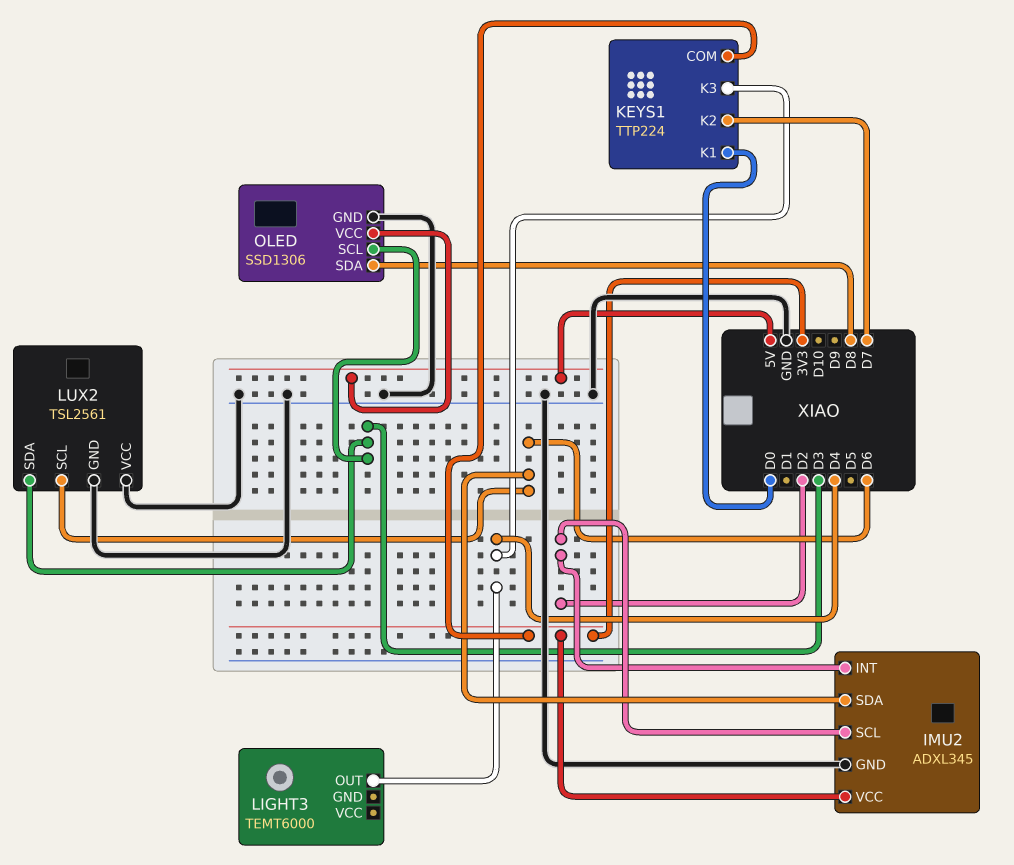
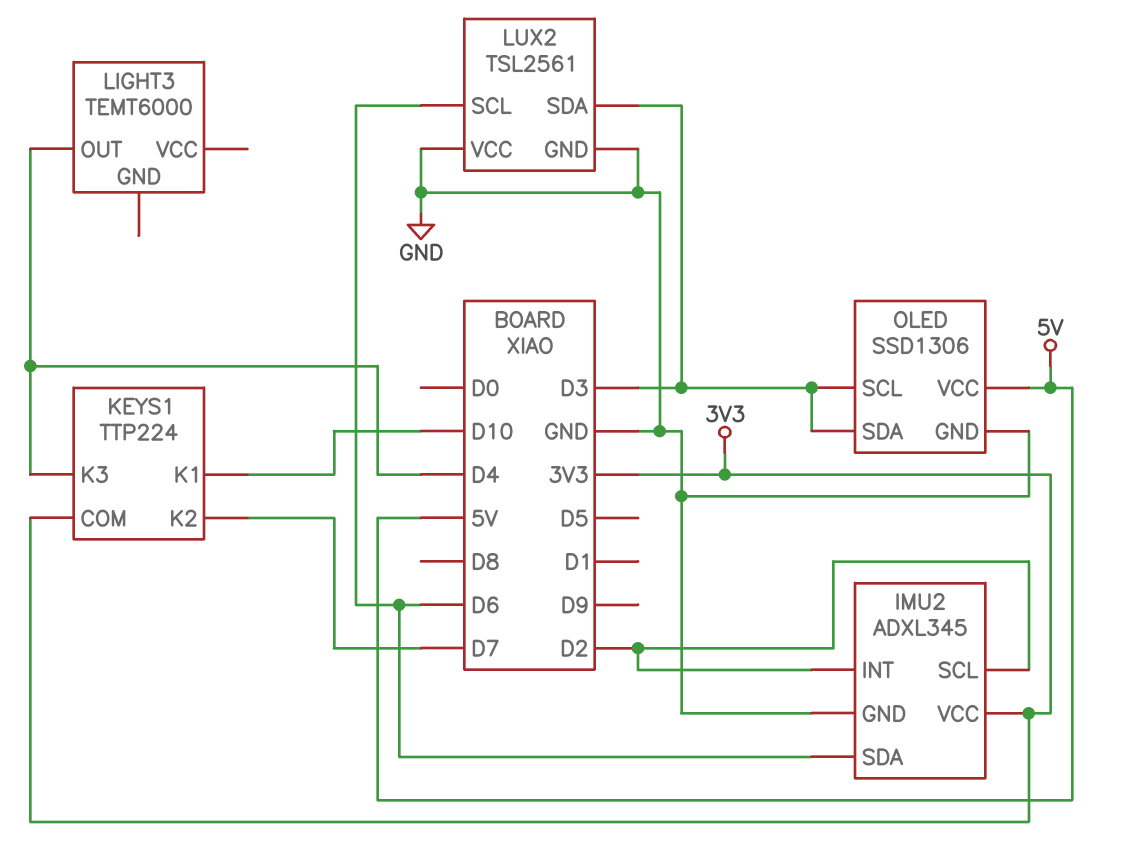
KEYS1 pin K1: D0 -> D10
OLED pin SDA: D8 -> D3

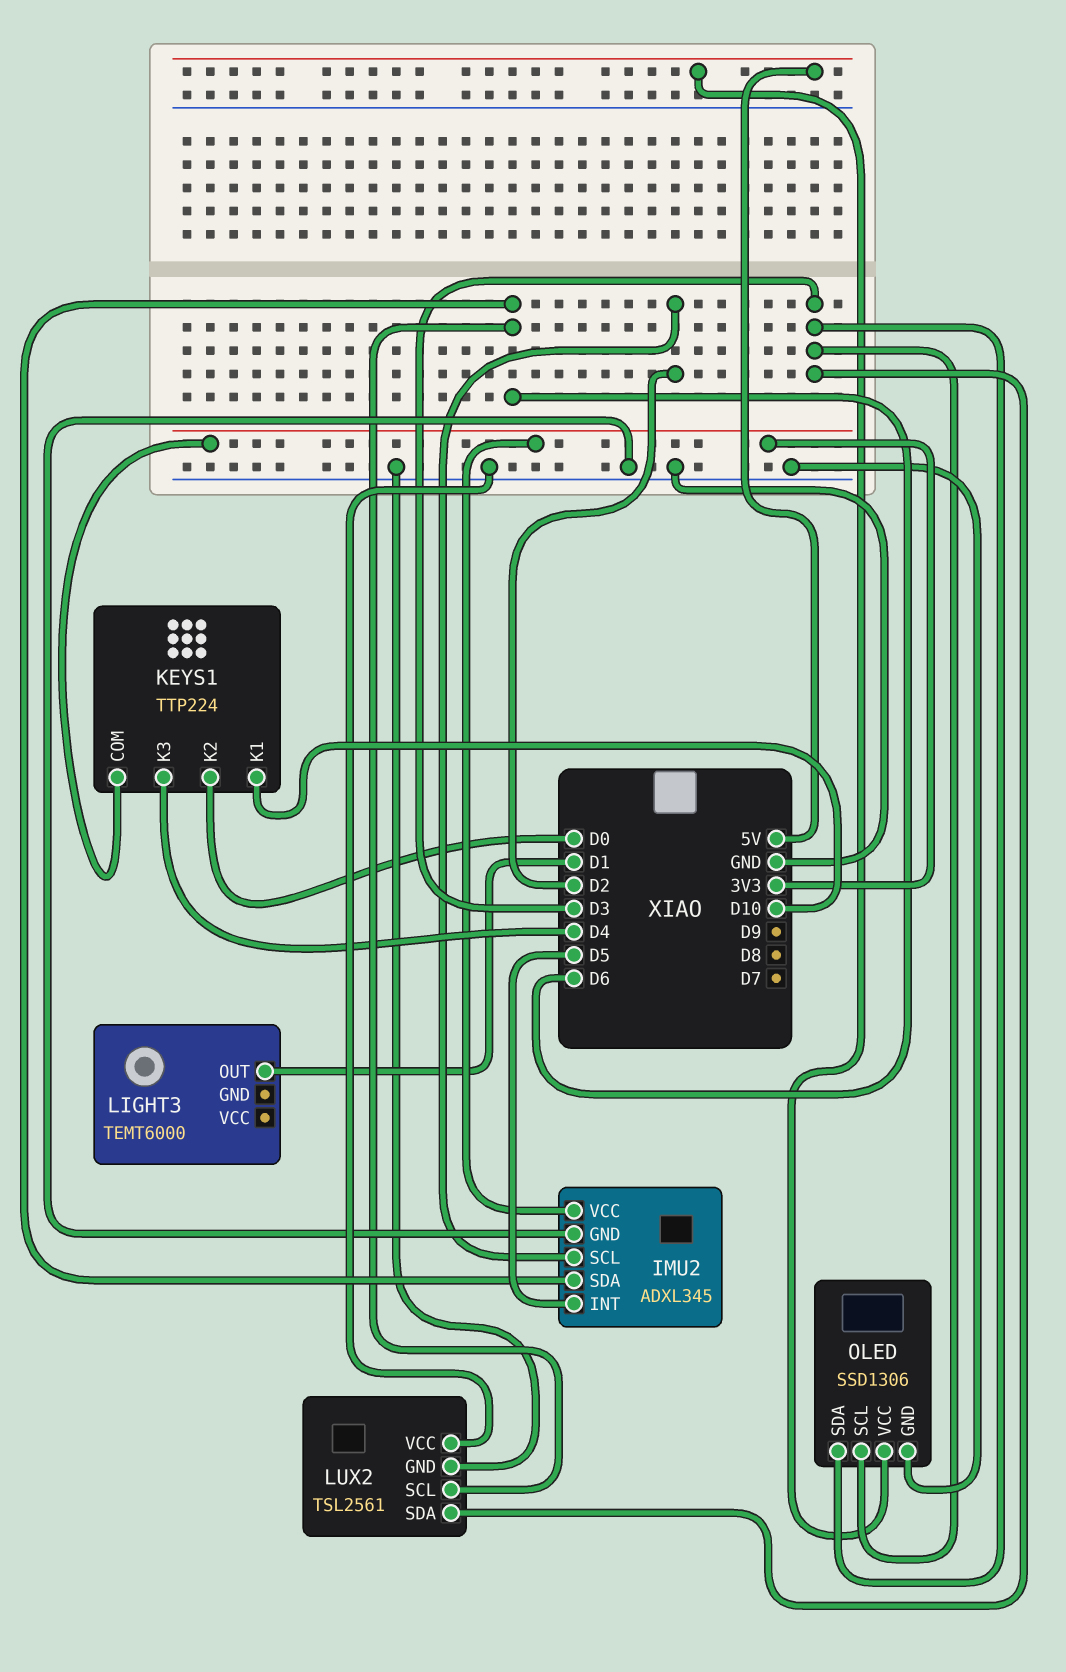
IMU2 pin INT: D2 -> D5
KEYS1 pin K2: D7 -> D0
LIGHT3 pin OUT: D4 -> D1

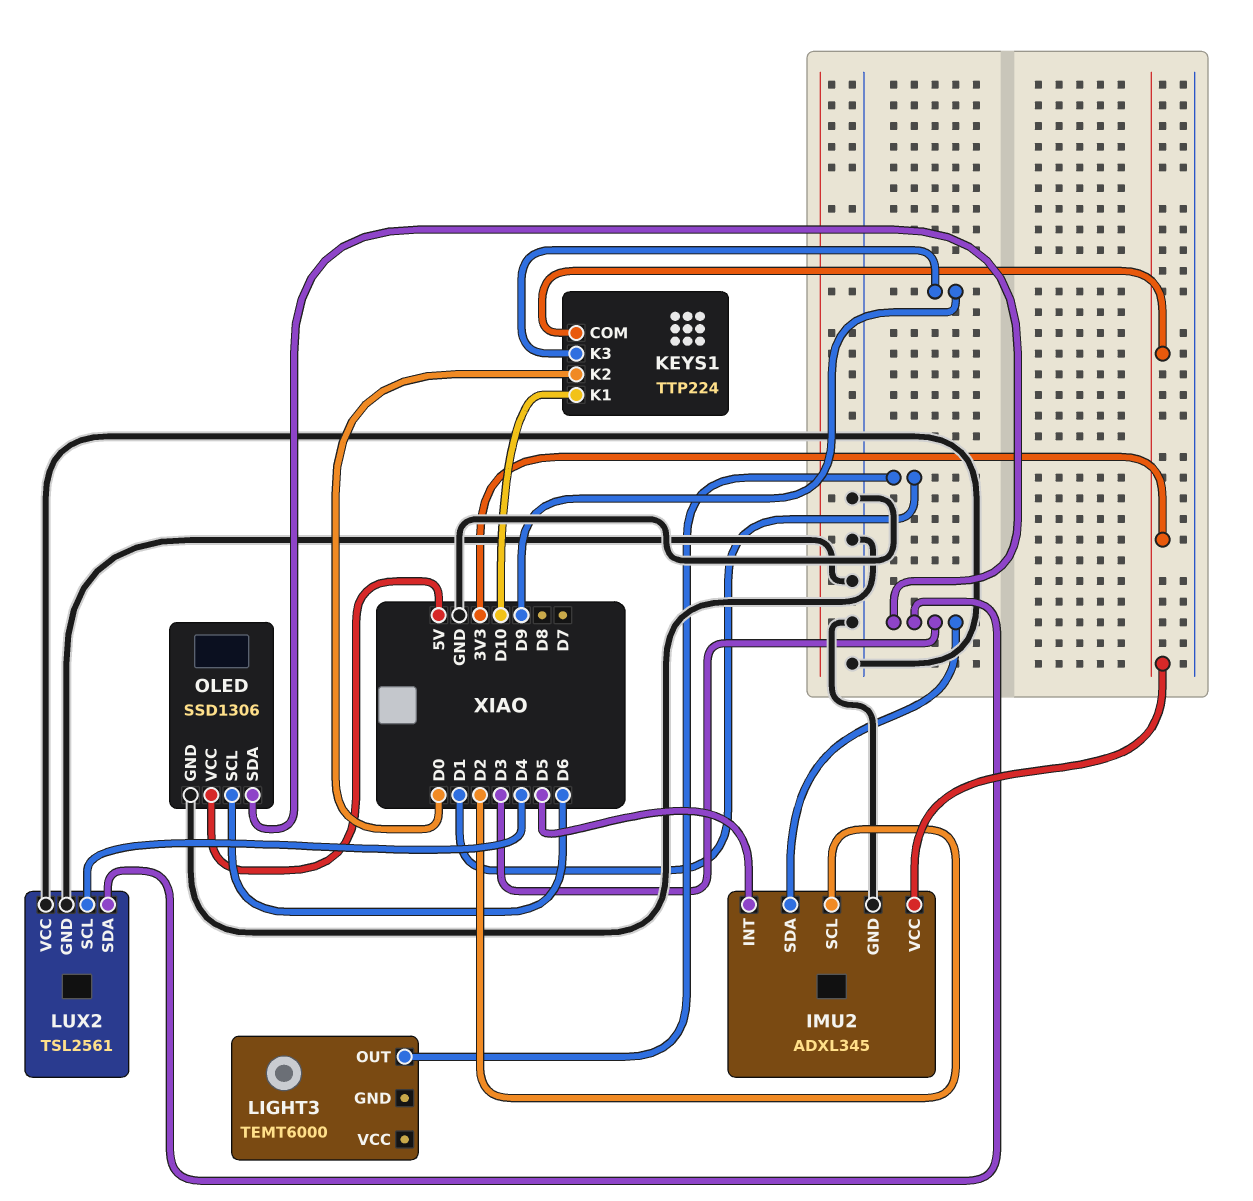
IMU2 pin SDA: D6 -> D3
KEYS1 pin K3: D4 -> D9
LUX2 pin SCL: D6 -> D4
OLED pin SCL: D3 -> D6

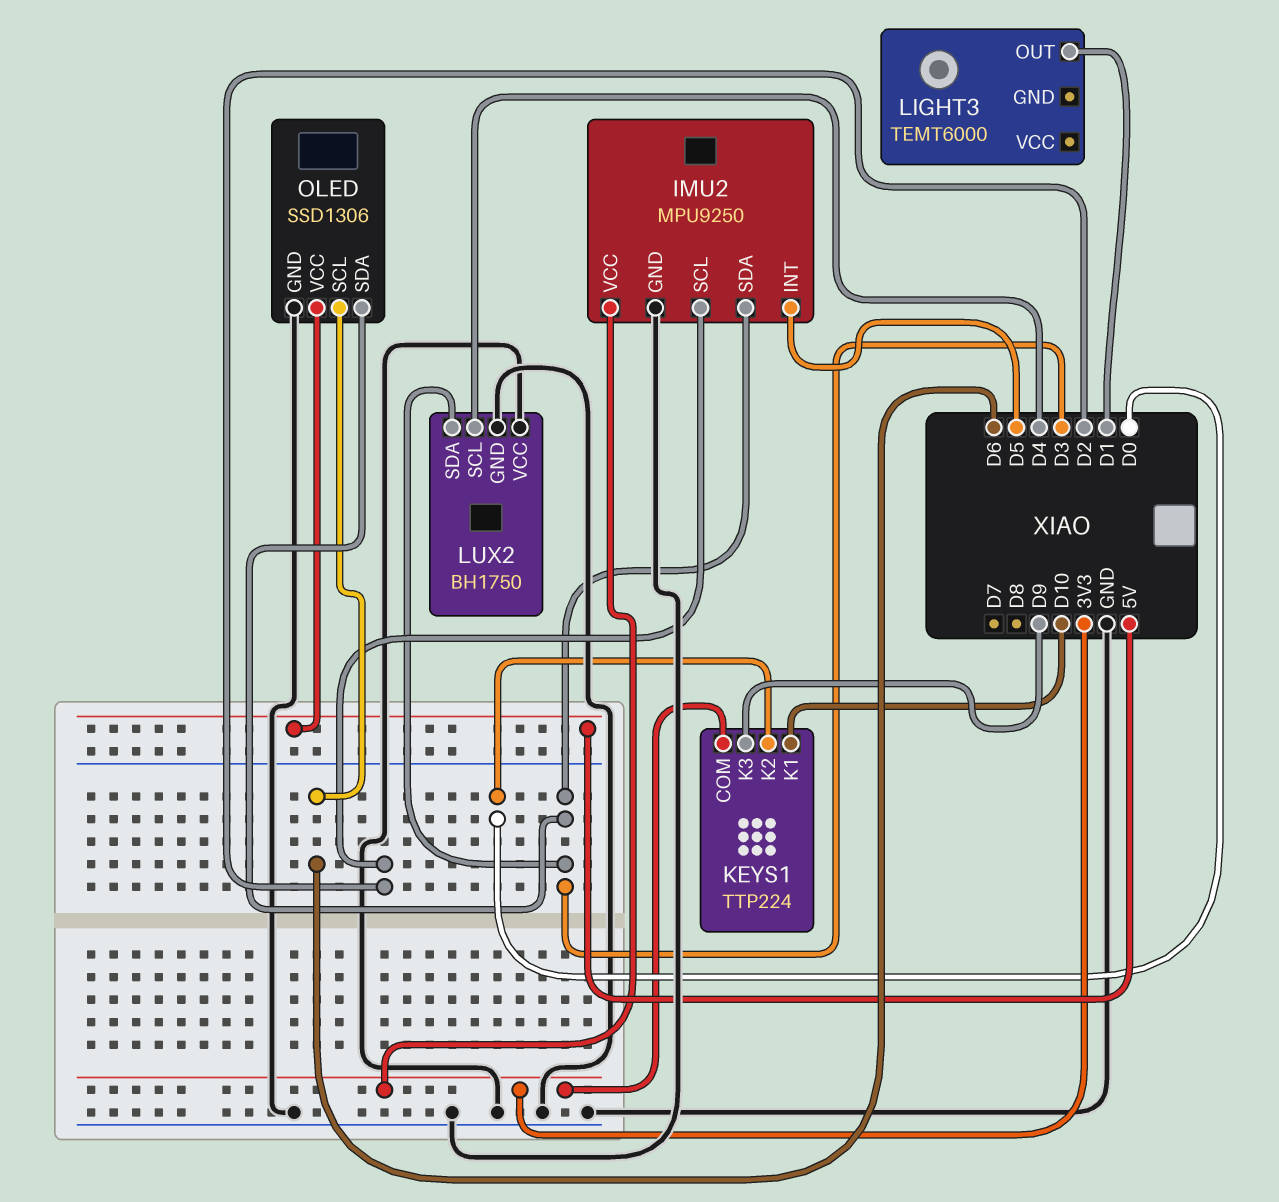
IMU2: ADXL345 -> MPU9250
LUX2: TSL2561 -> BH1750

